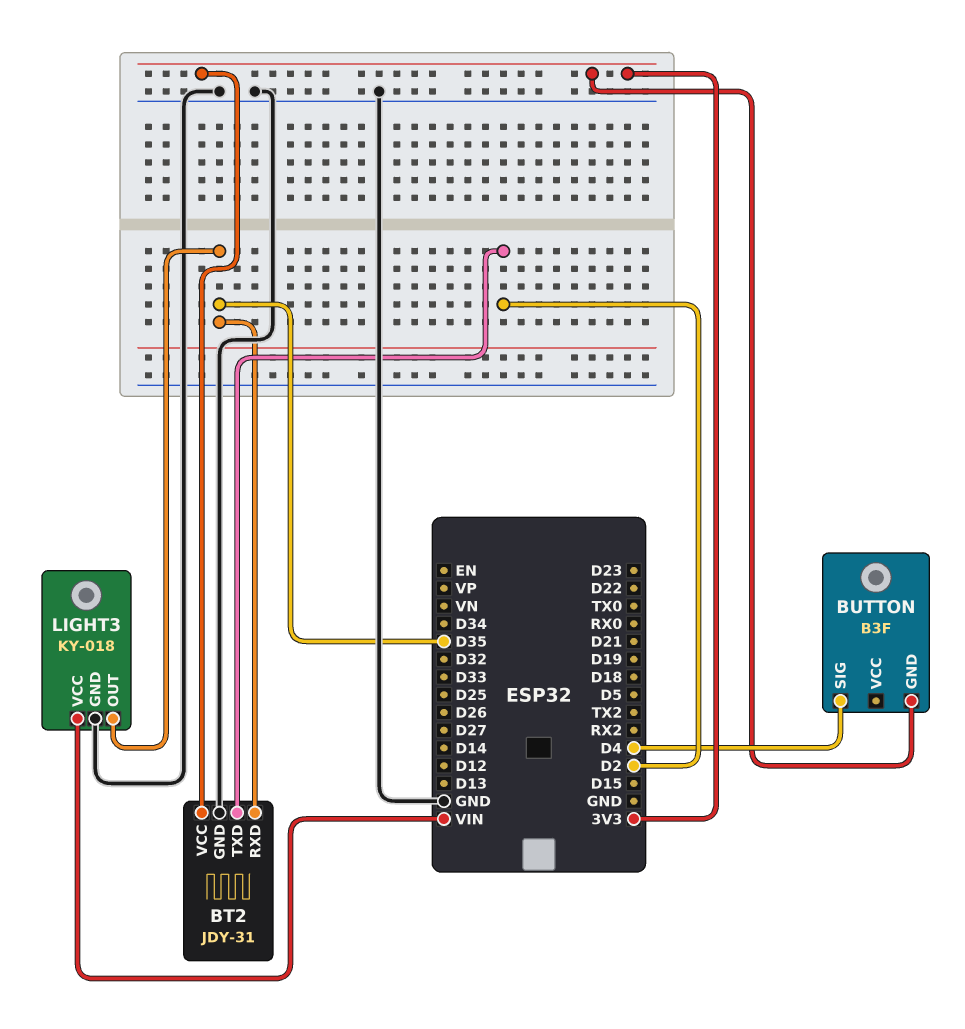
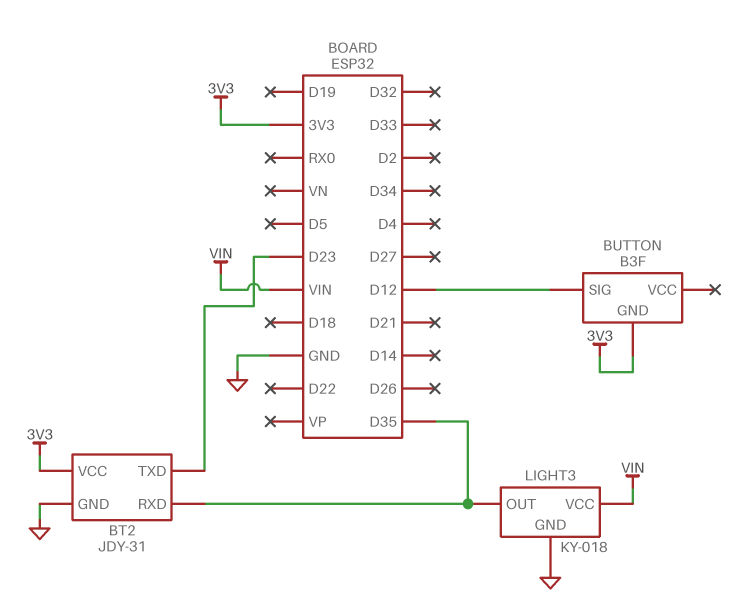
BT2 pin TXD: D2 -> D23
BUTTON pin SIG: D4 -> D12

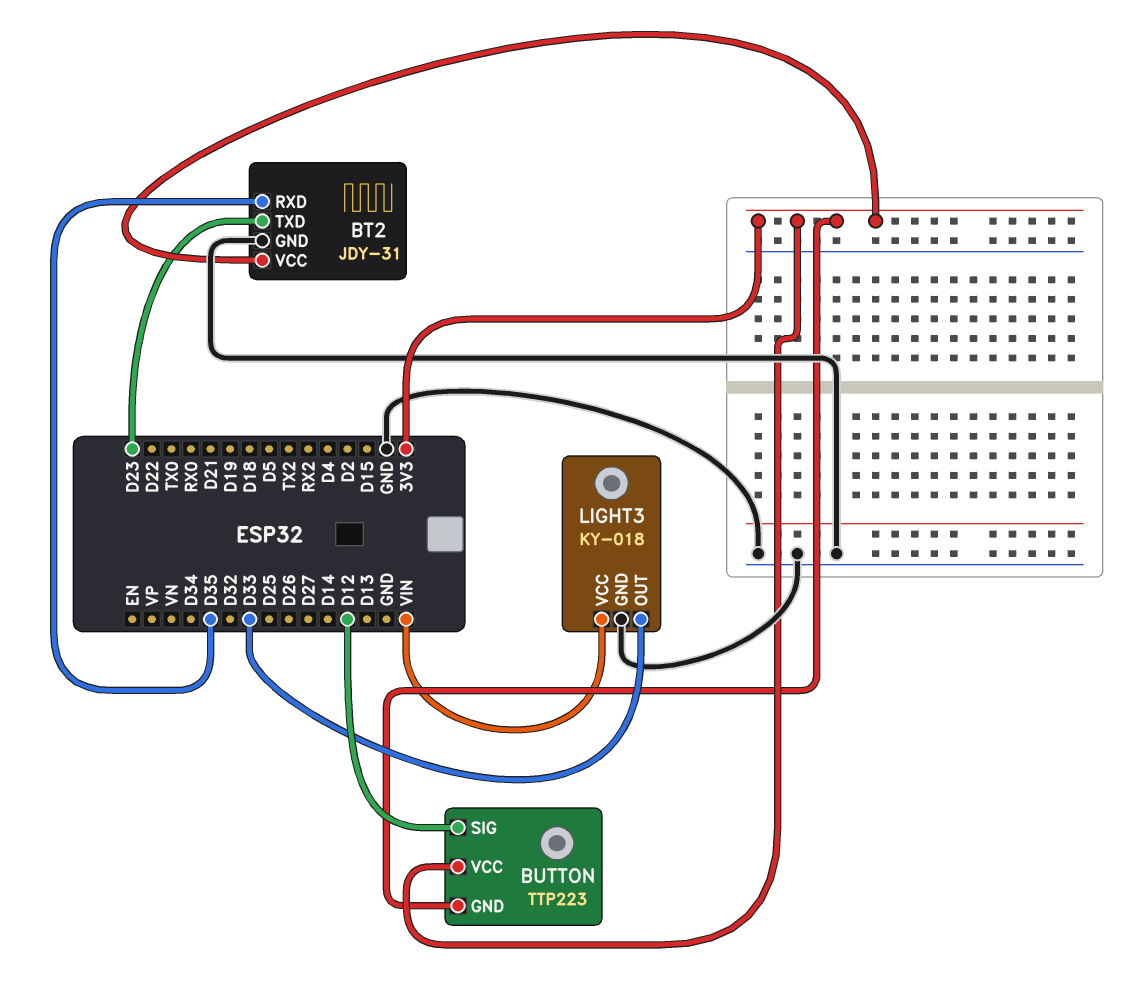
BUTTON: B3F -> TTP223
BUTTON pin VCC: none -> 3V3
LIGHT3 pin OUT: D35 -> D33

